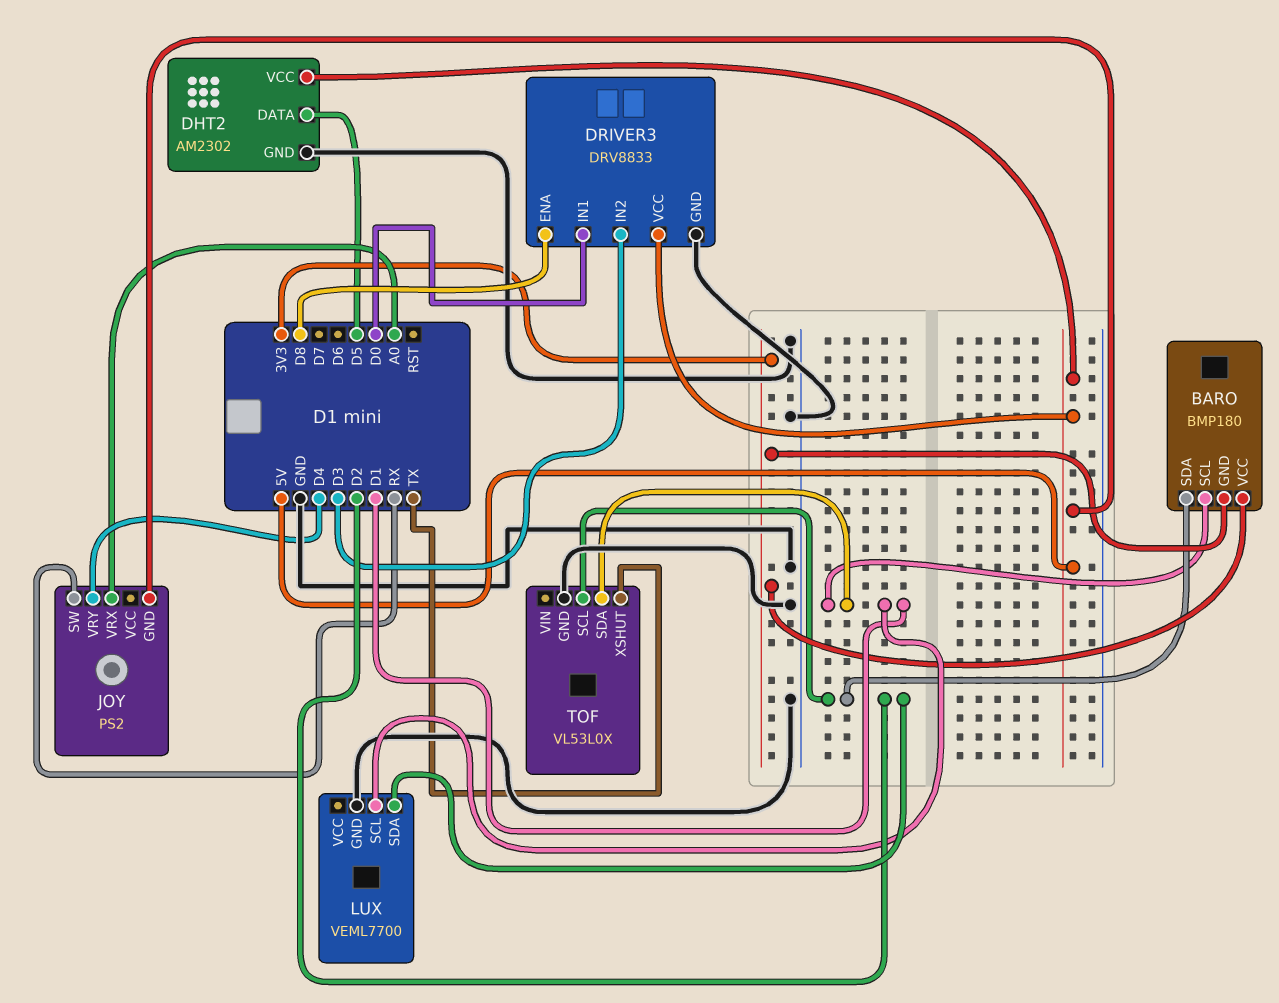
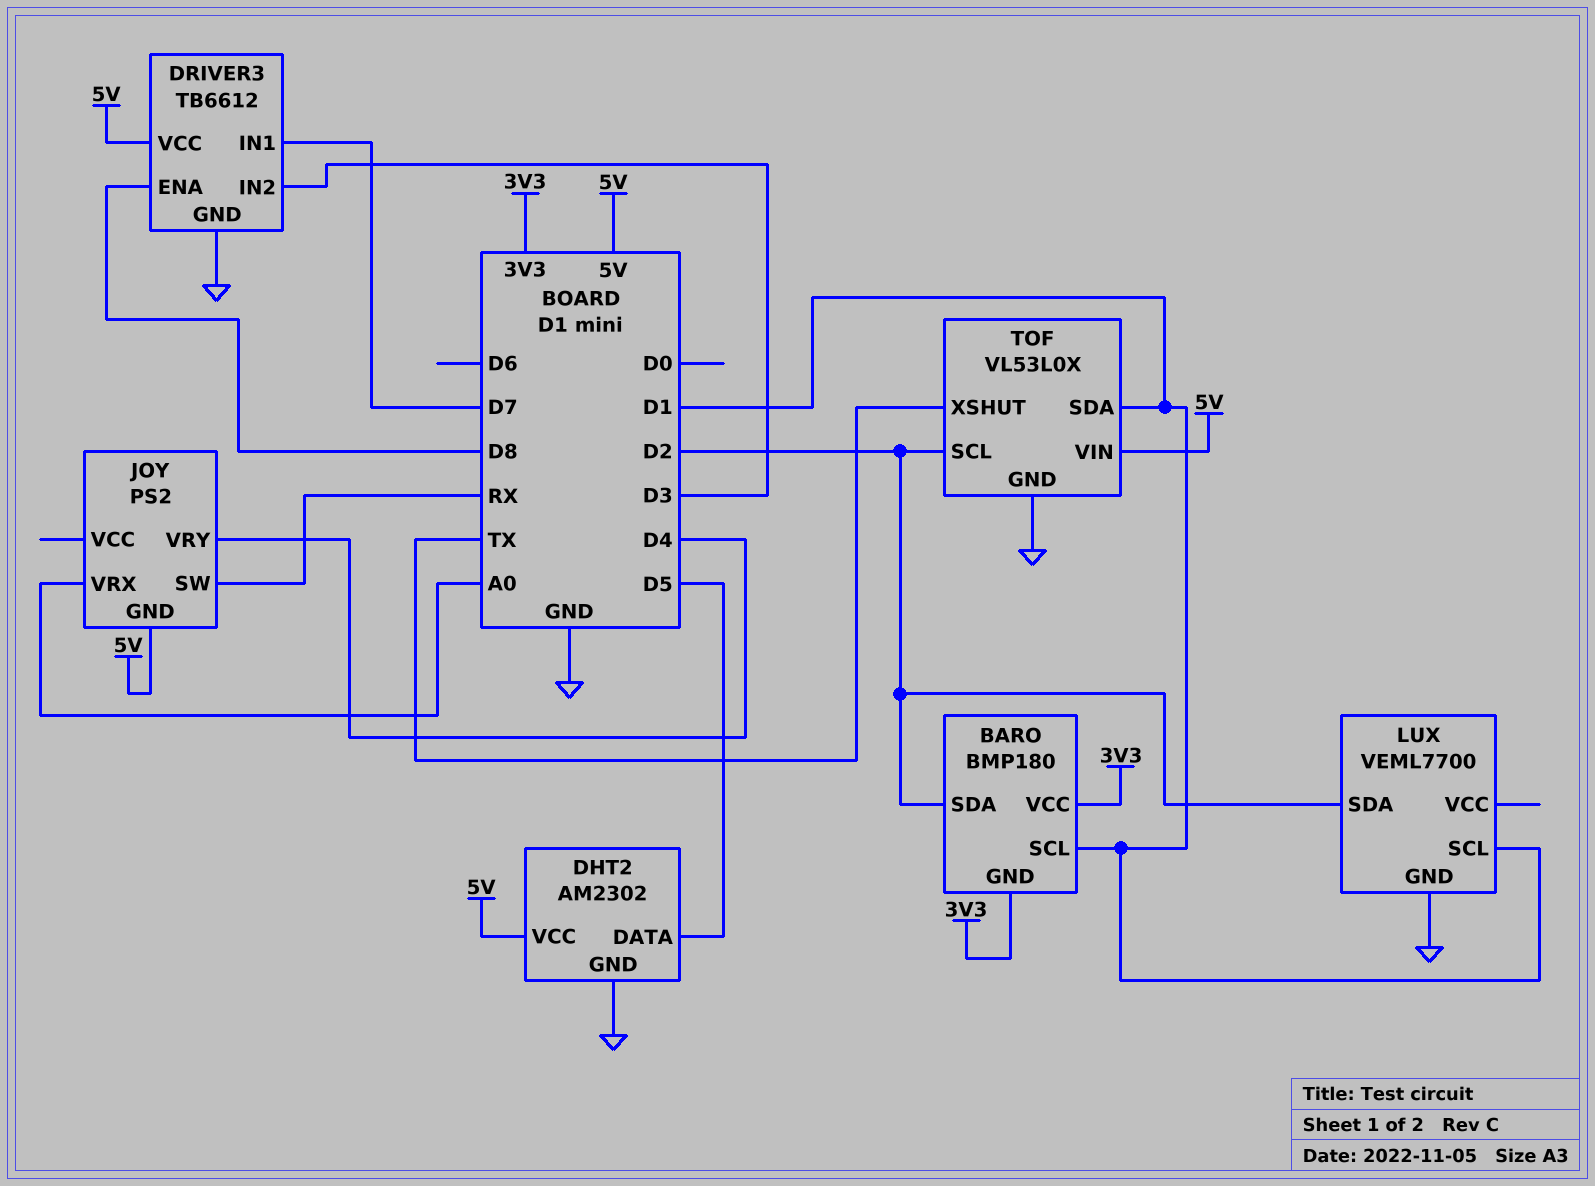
DRIVER3: DRV8833 -> TB6612
DRIVER3 pin IN1: D0 -> D7
TOF pin VIN: none -> 5V

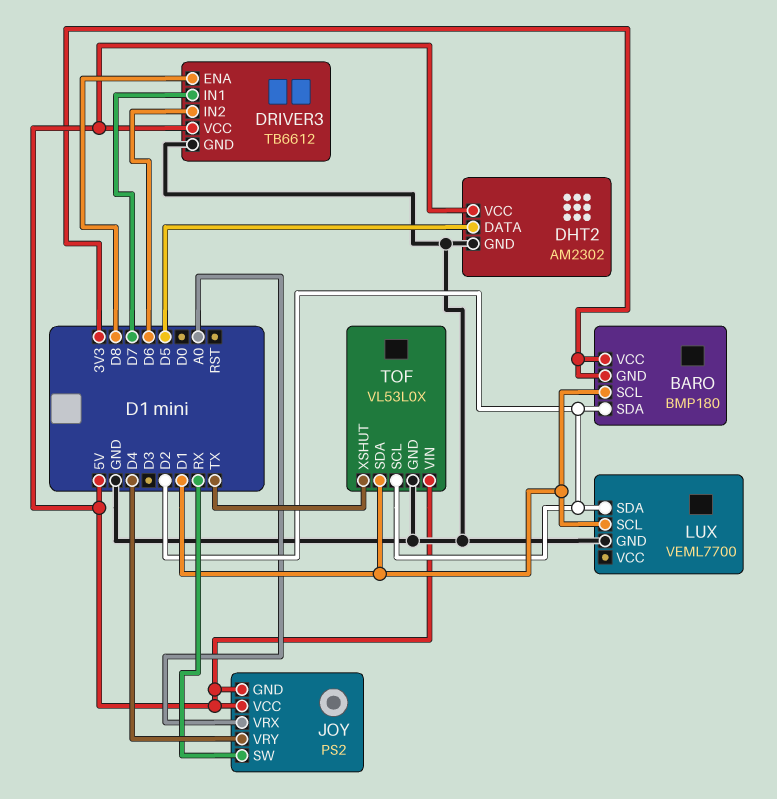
DRIVER3 pin IN2: D3 -> D6
JOY pin VCC: none -> 5V

